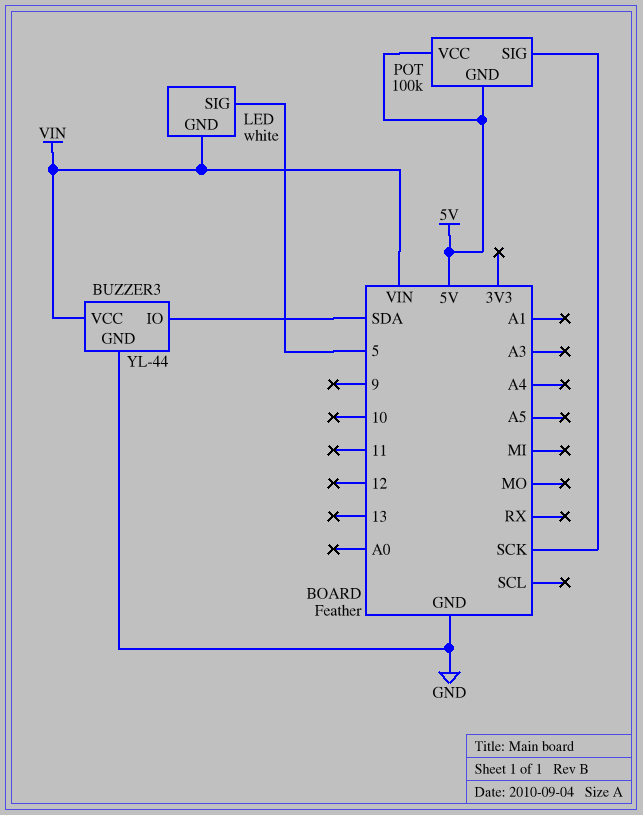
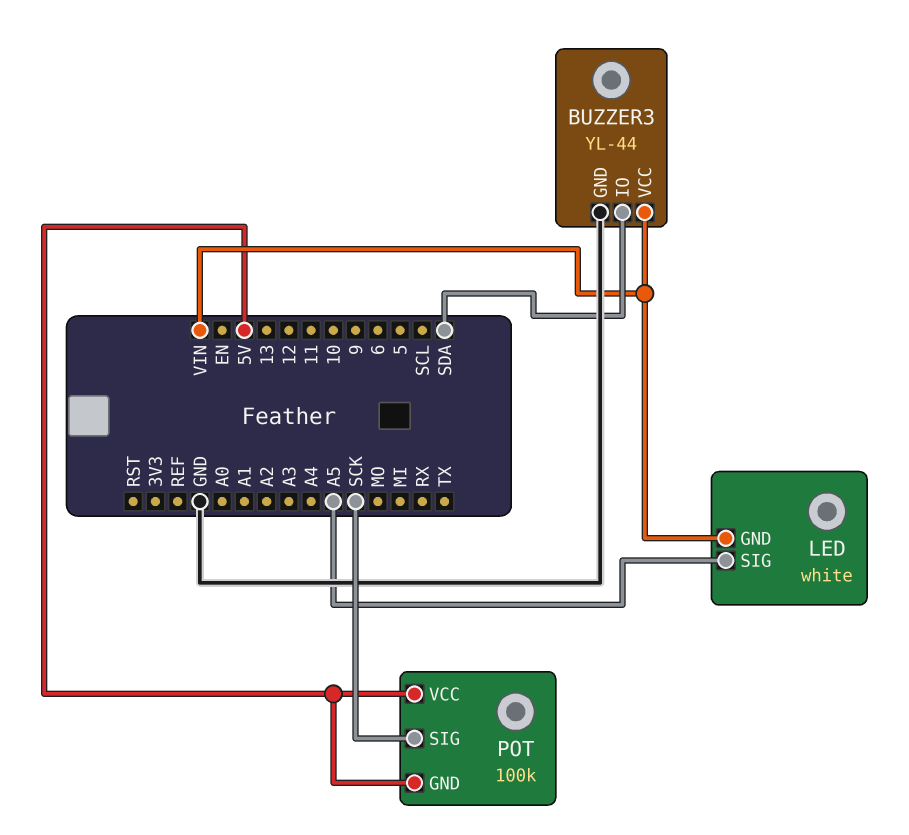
LED pin SIG: 5 -> A5

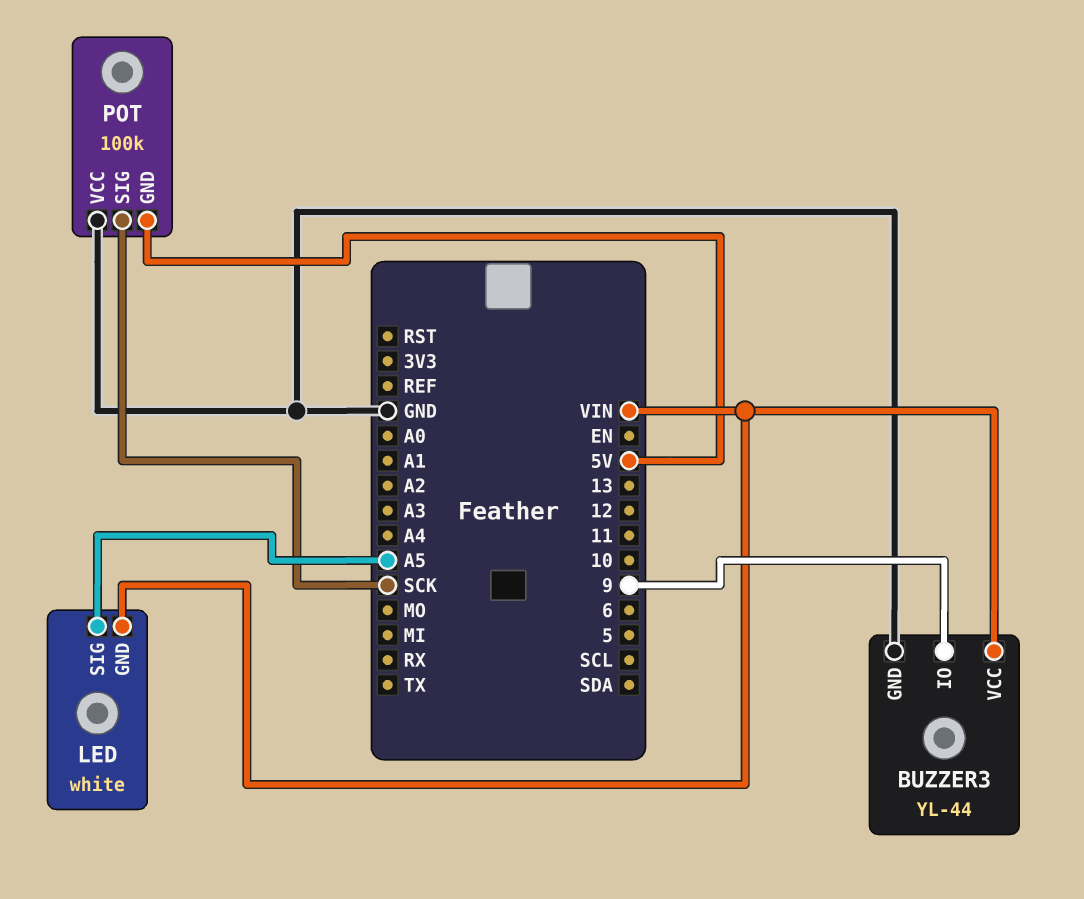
BUZZER3 pin IO: SDA -> 9
POT pin VCC: 5V -> GND

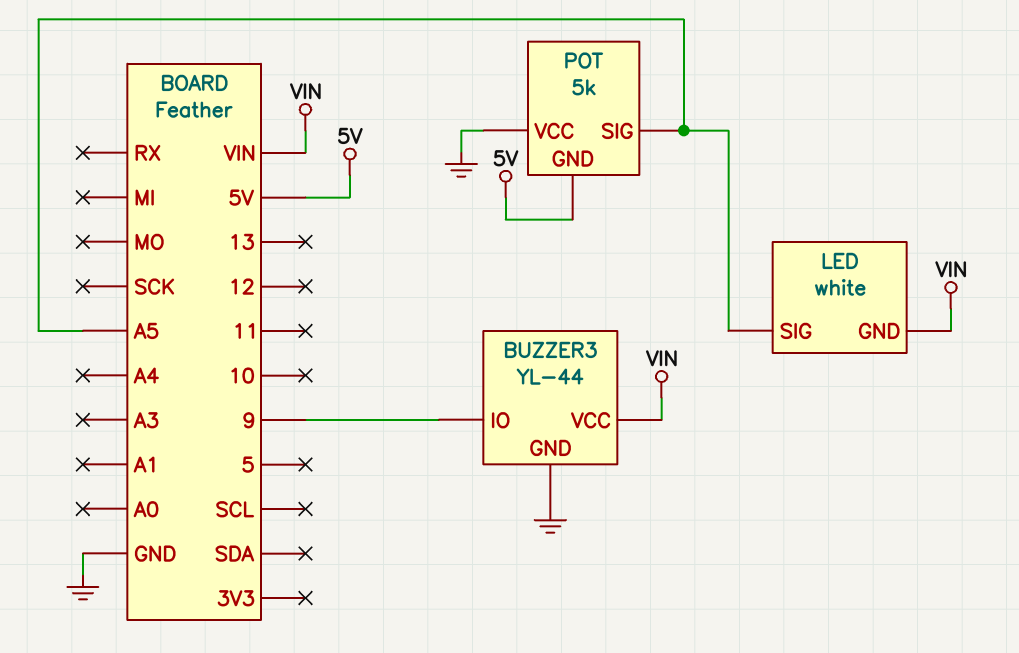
POT: 100k -> 5k
POT pin SIG: SCK -> A5

